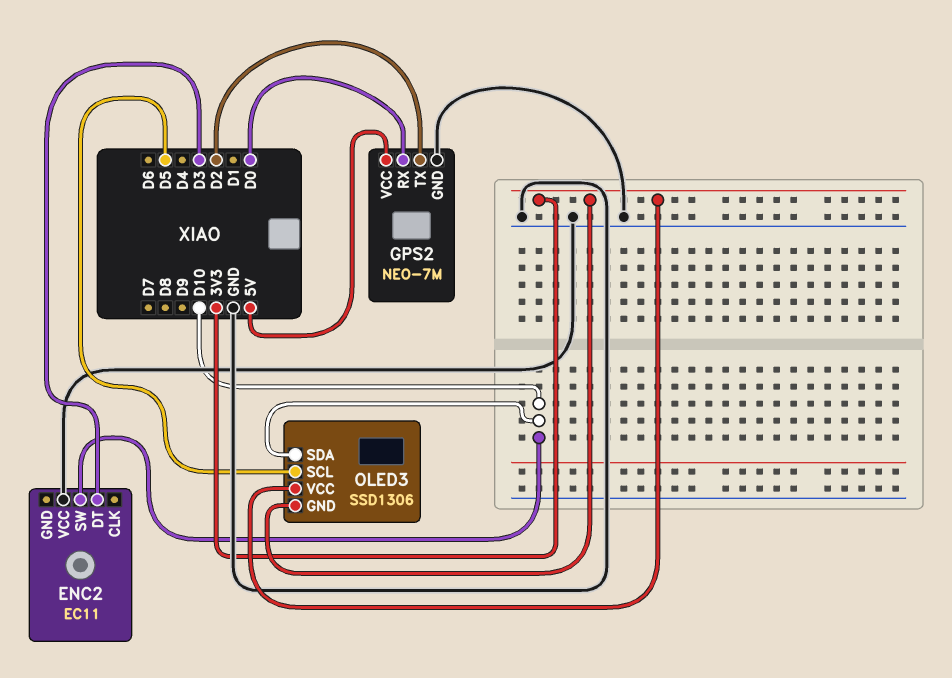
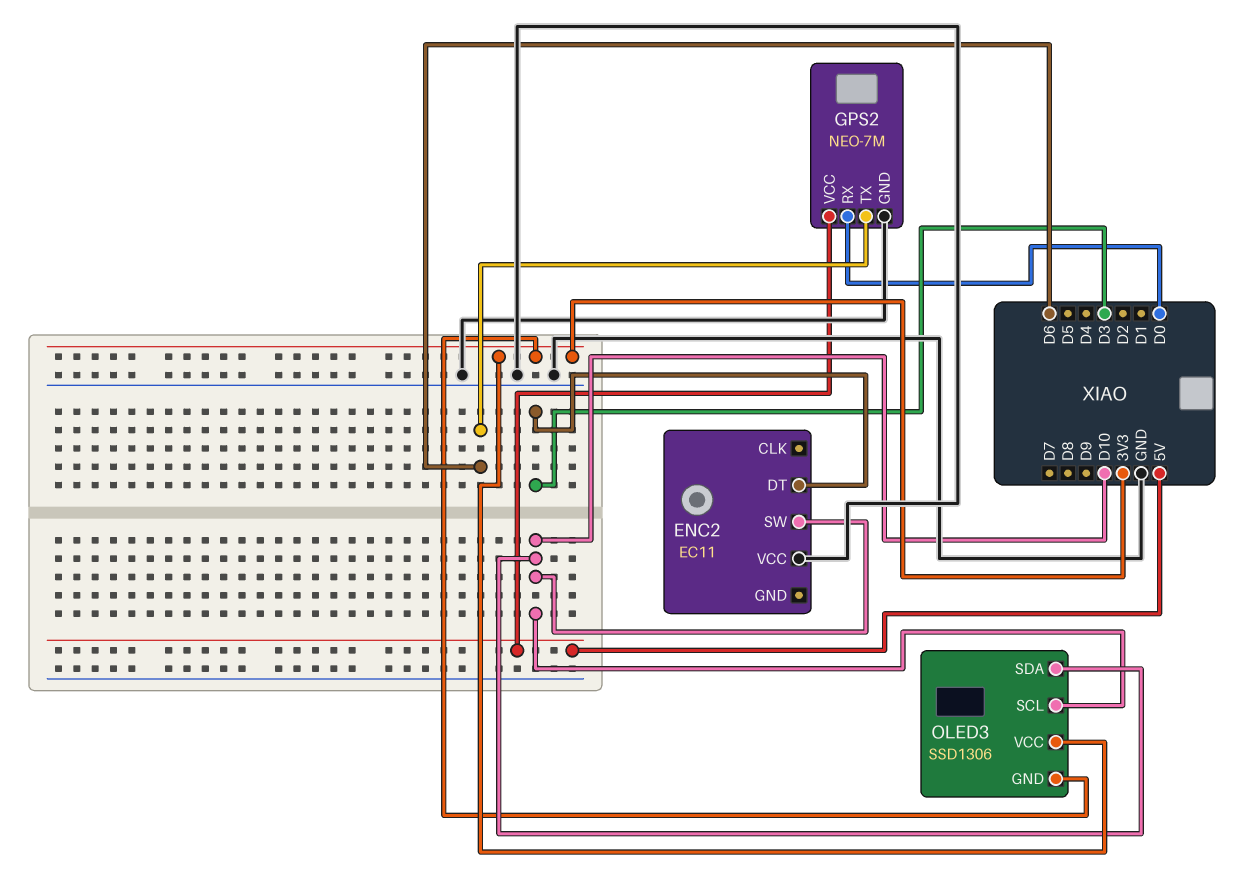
GPS2 pin TX: D2 -> D6
OLED3 pin SCL: D5 -> D10

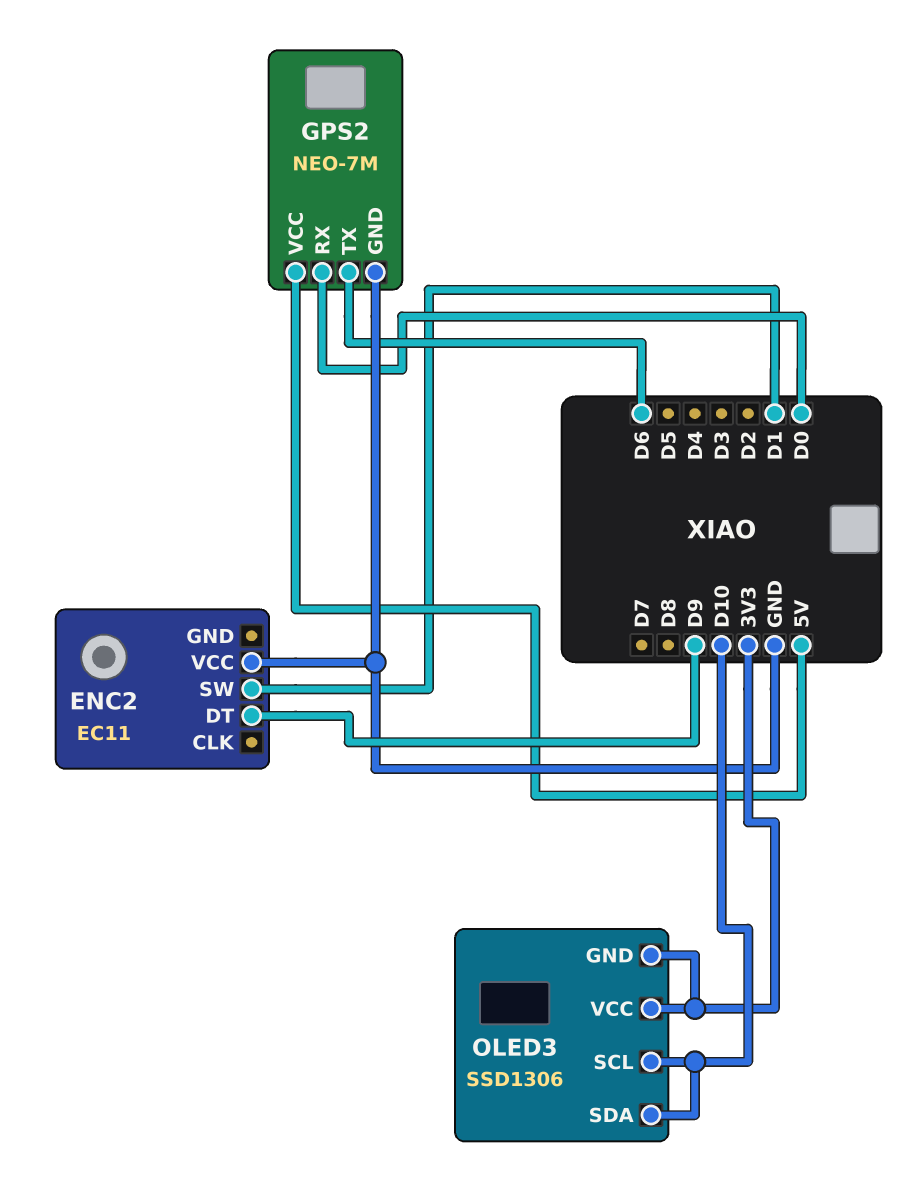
ENC2 pin DT: D3 -> D9
ENC2 pin SW: D10 -> D1

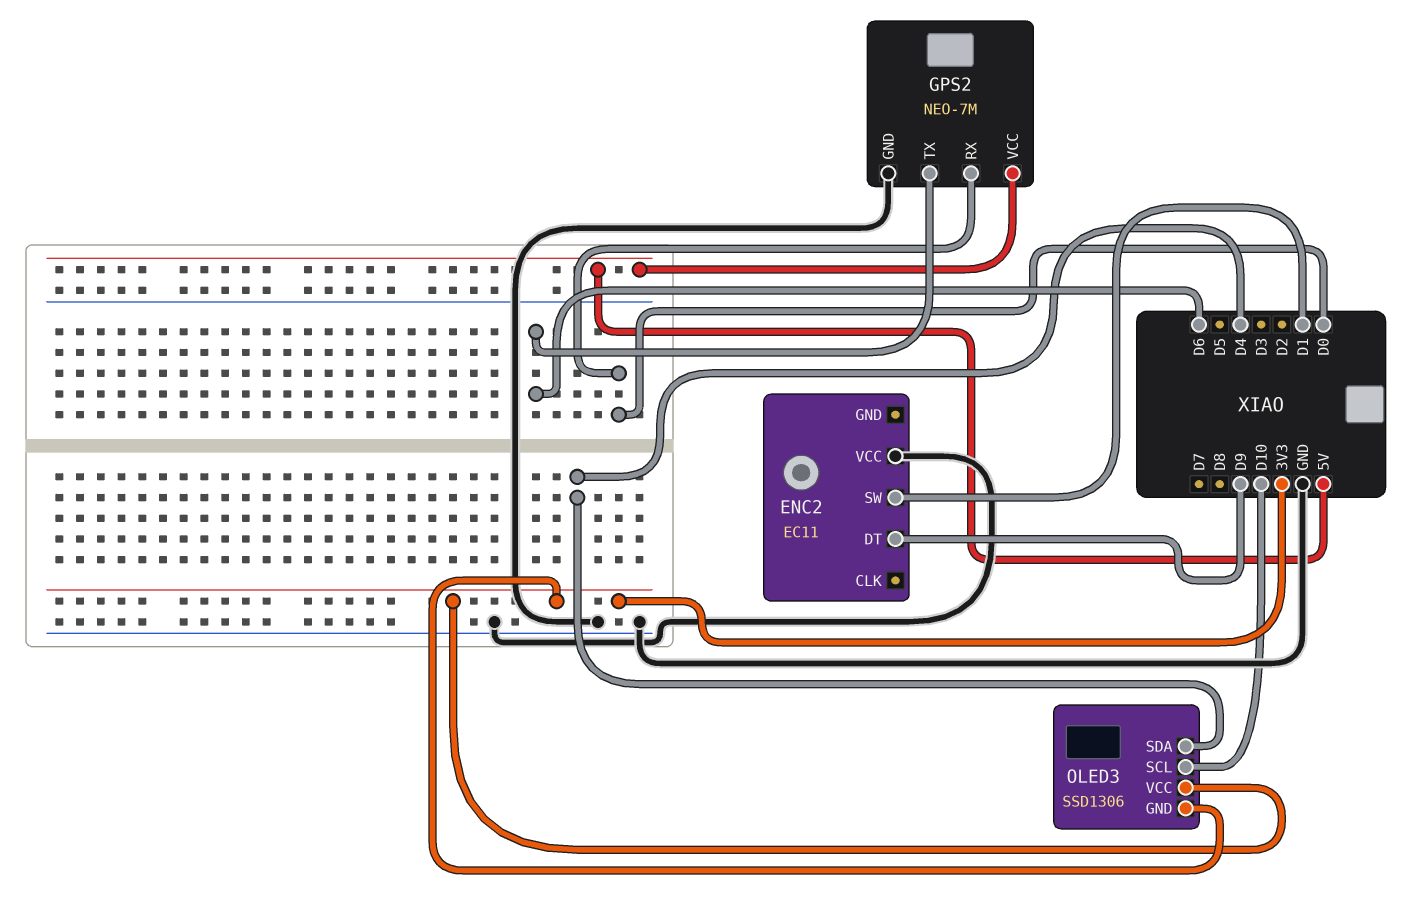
OLED3 pin SDA: D10 -> D4

